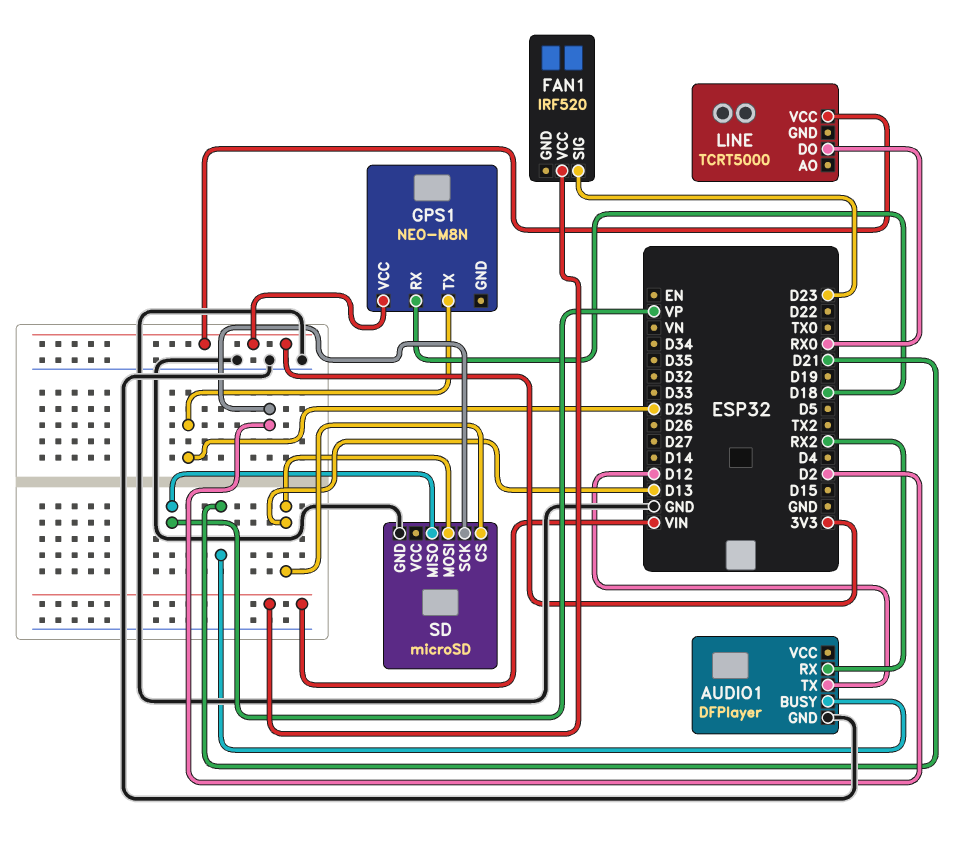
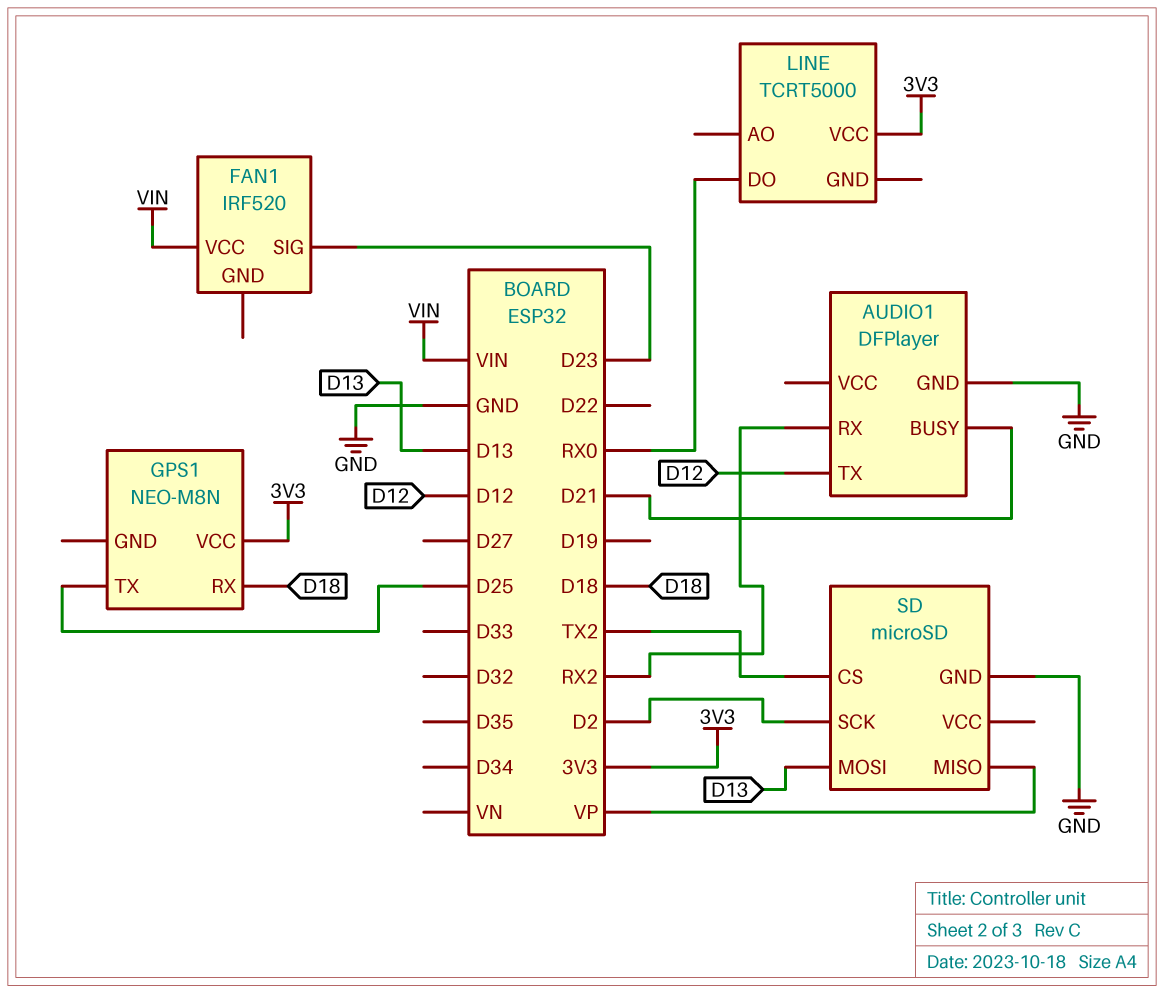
SD pin CS: D13 -> TX2

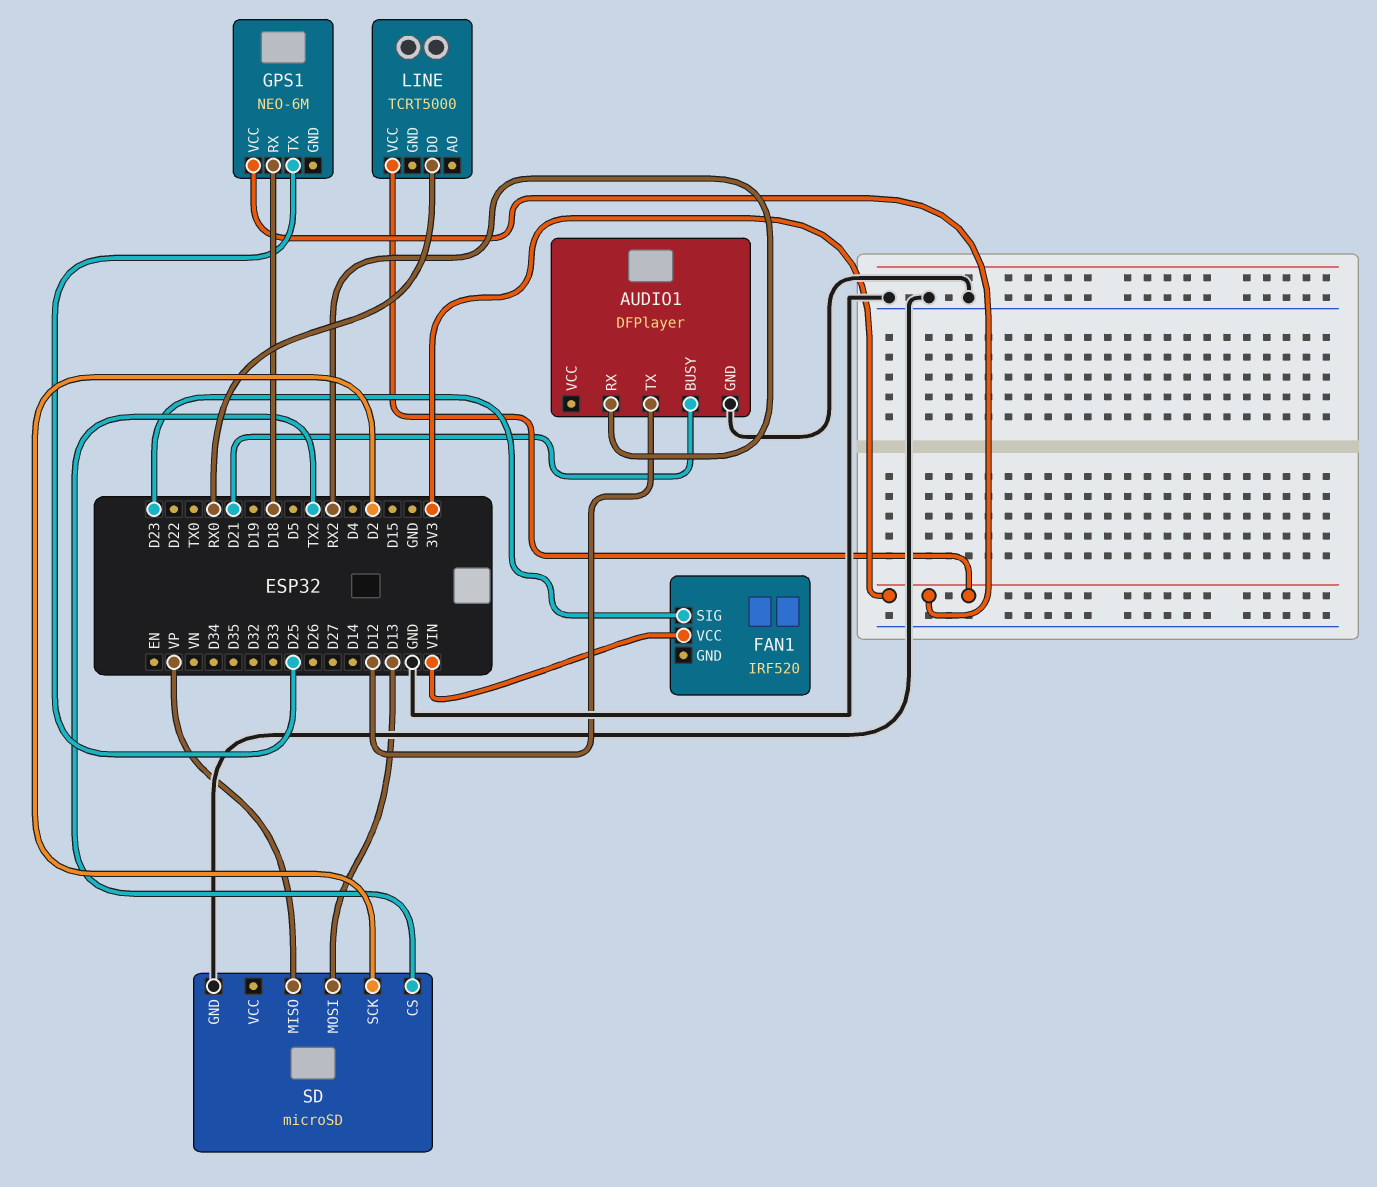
GPS1: NEO-M8N -> NEO-6M

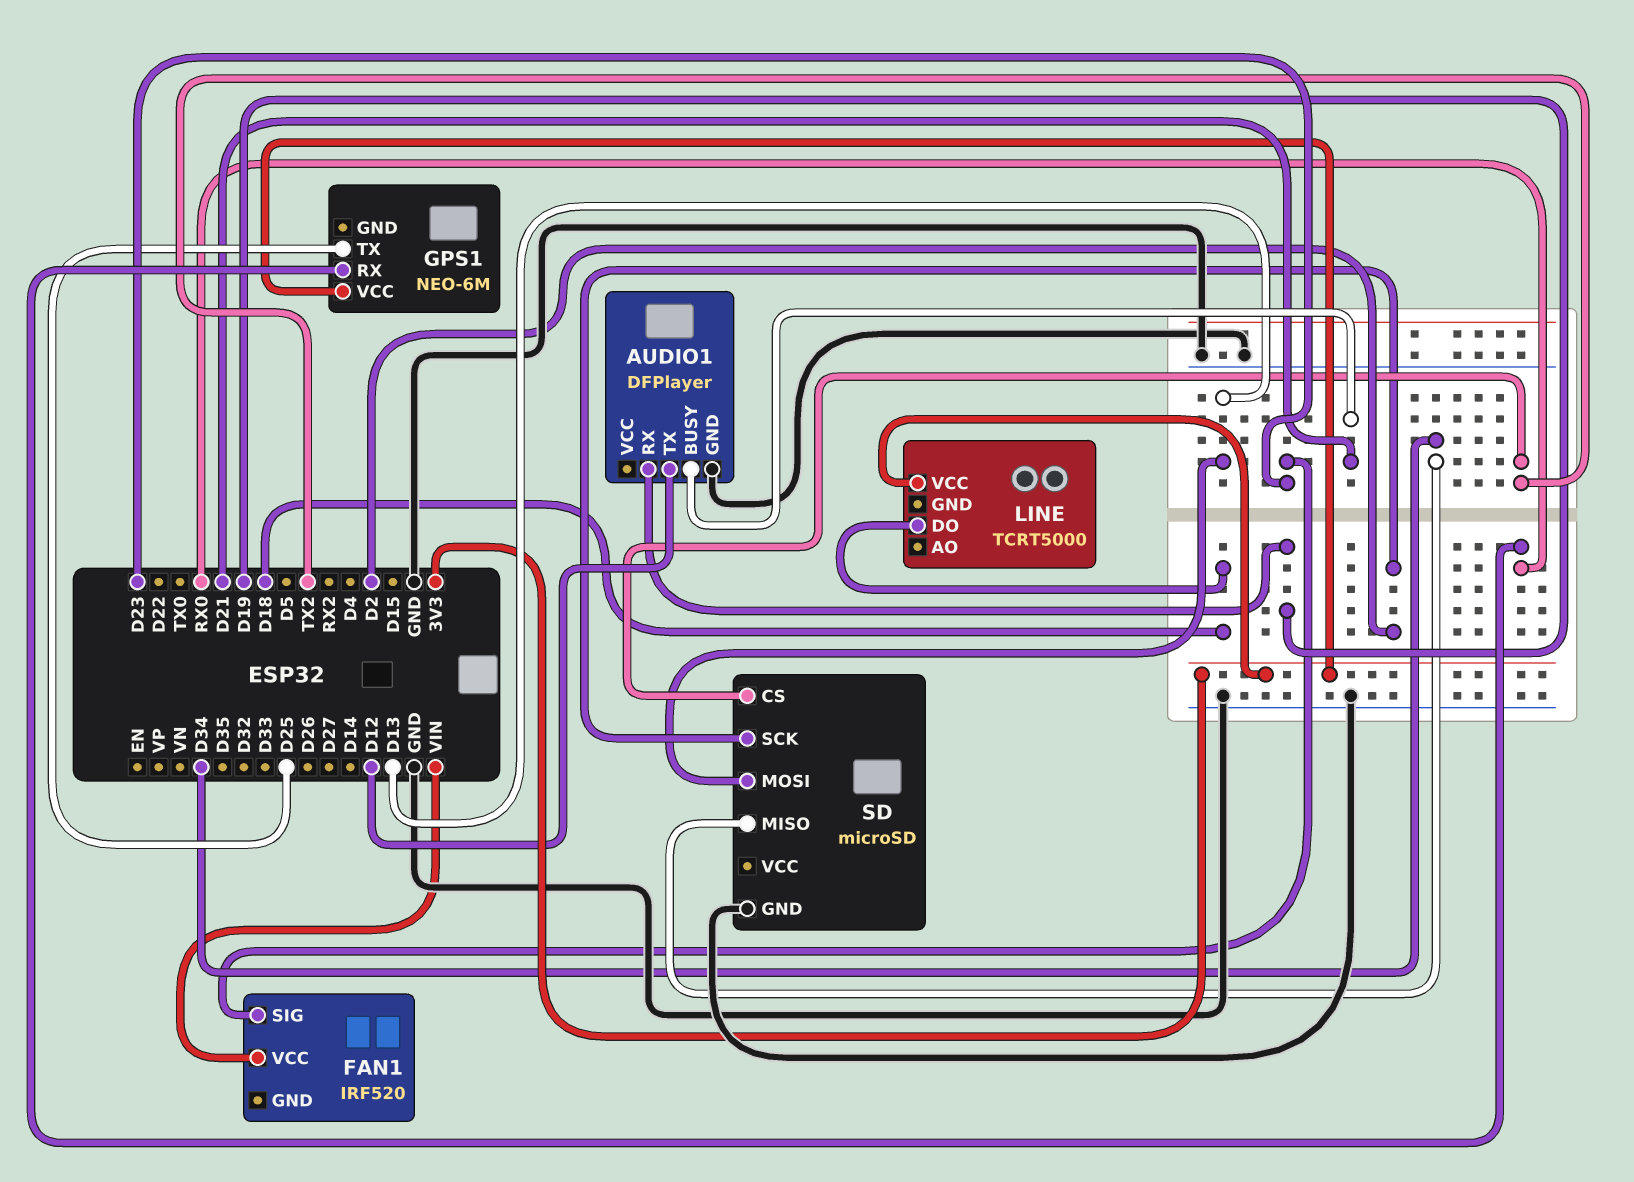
AUDIO1 pin RX: RX2 -> D19
GPS1 pin RX: D18 -> RX0
LINE pin DO: RX0 -> D18
SD pin MISO: VP -> D34

